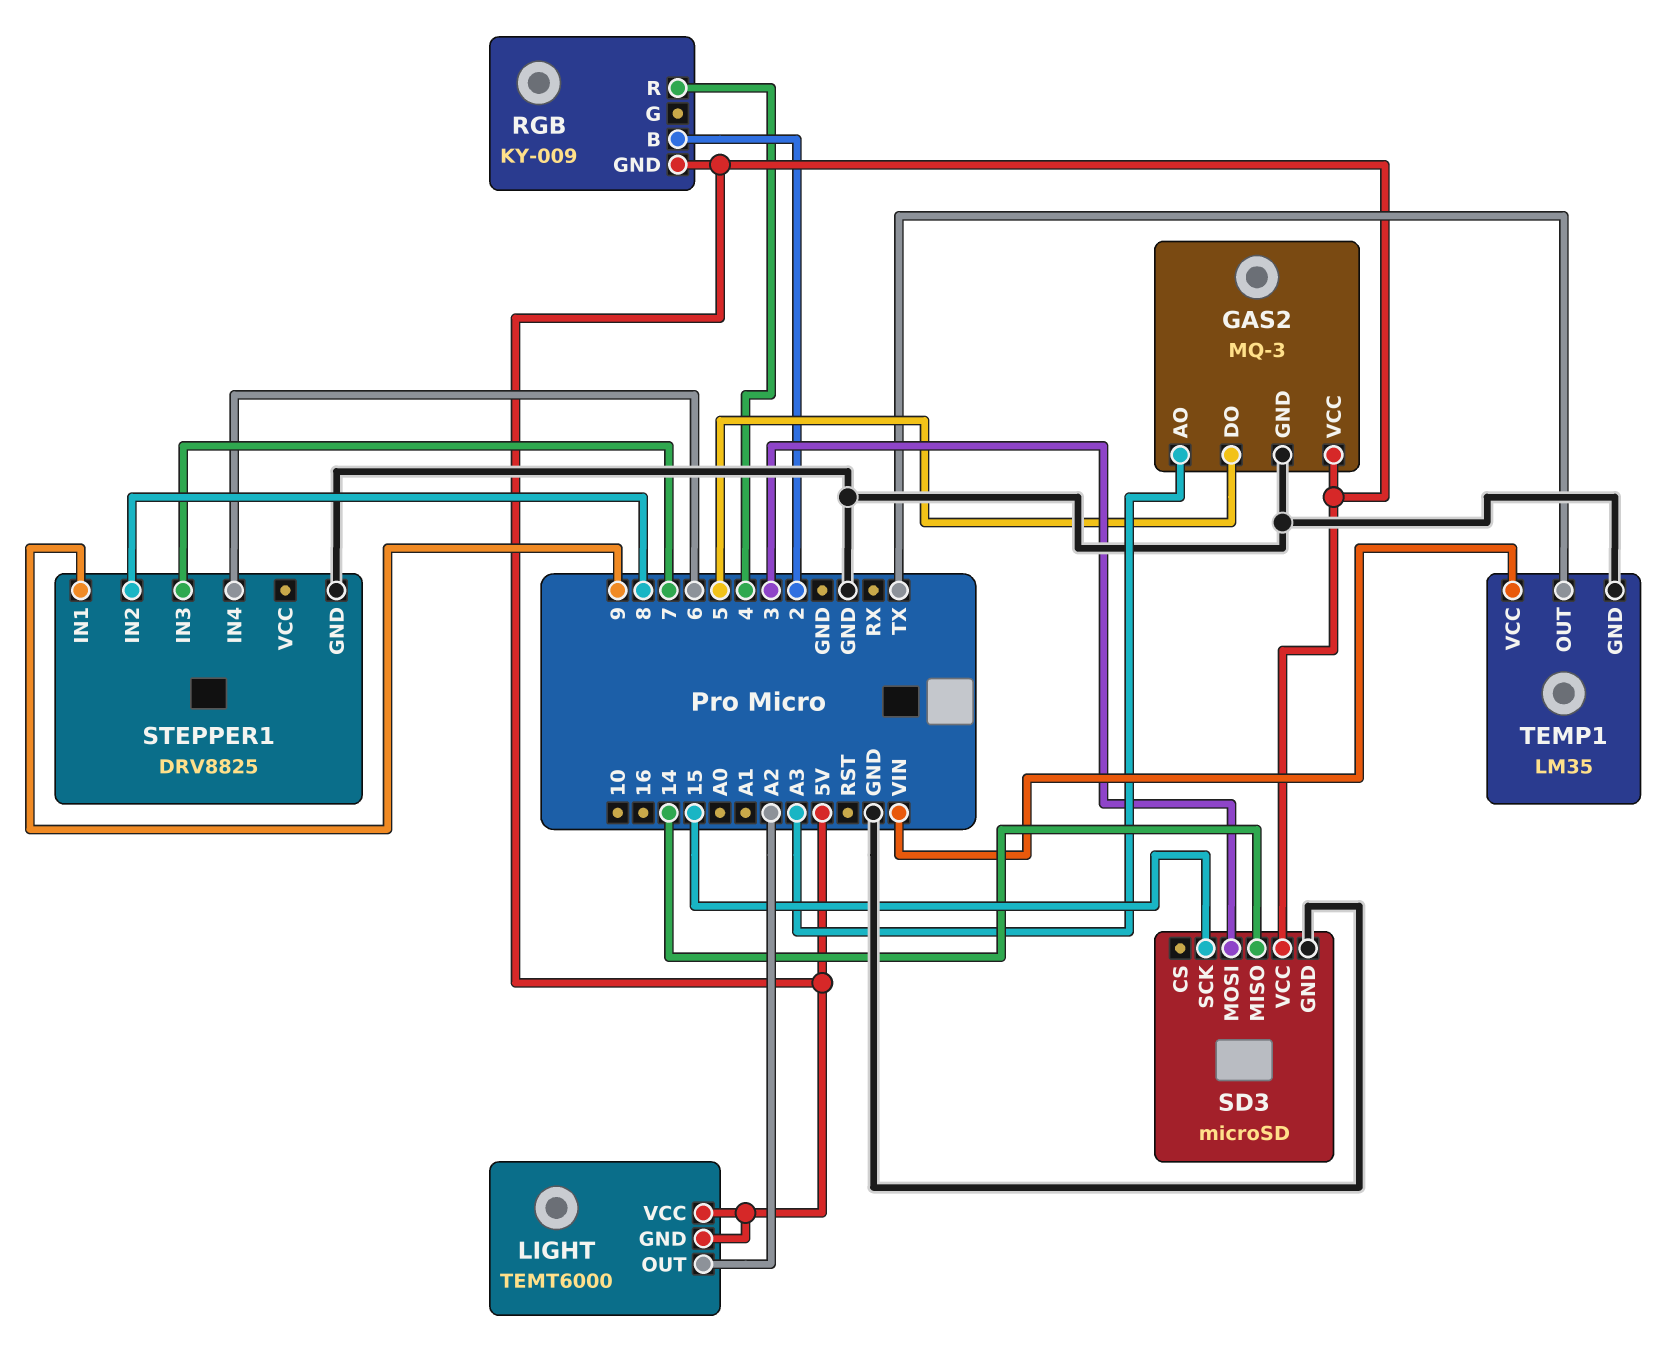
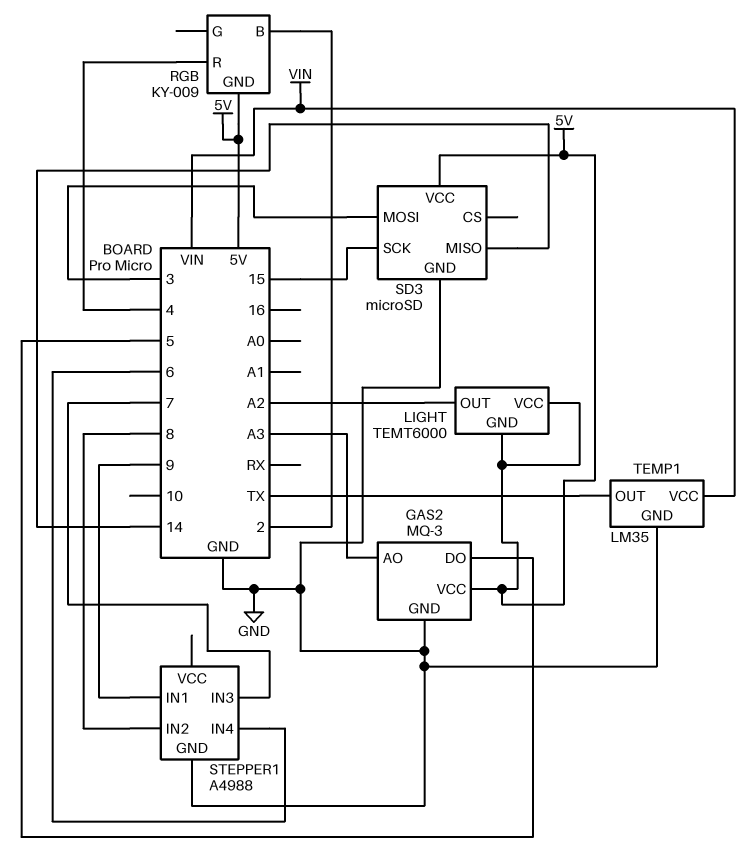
STEPPER1: DRV8825 -> A4988

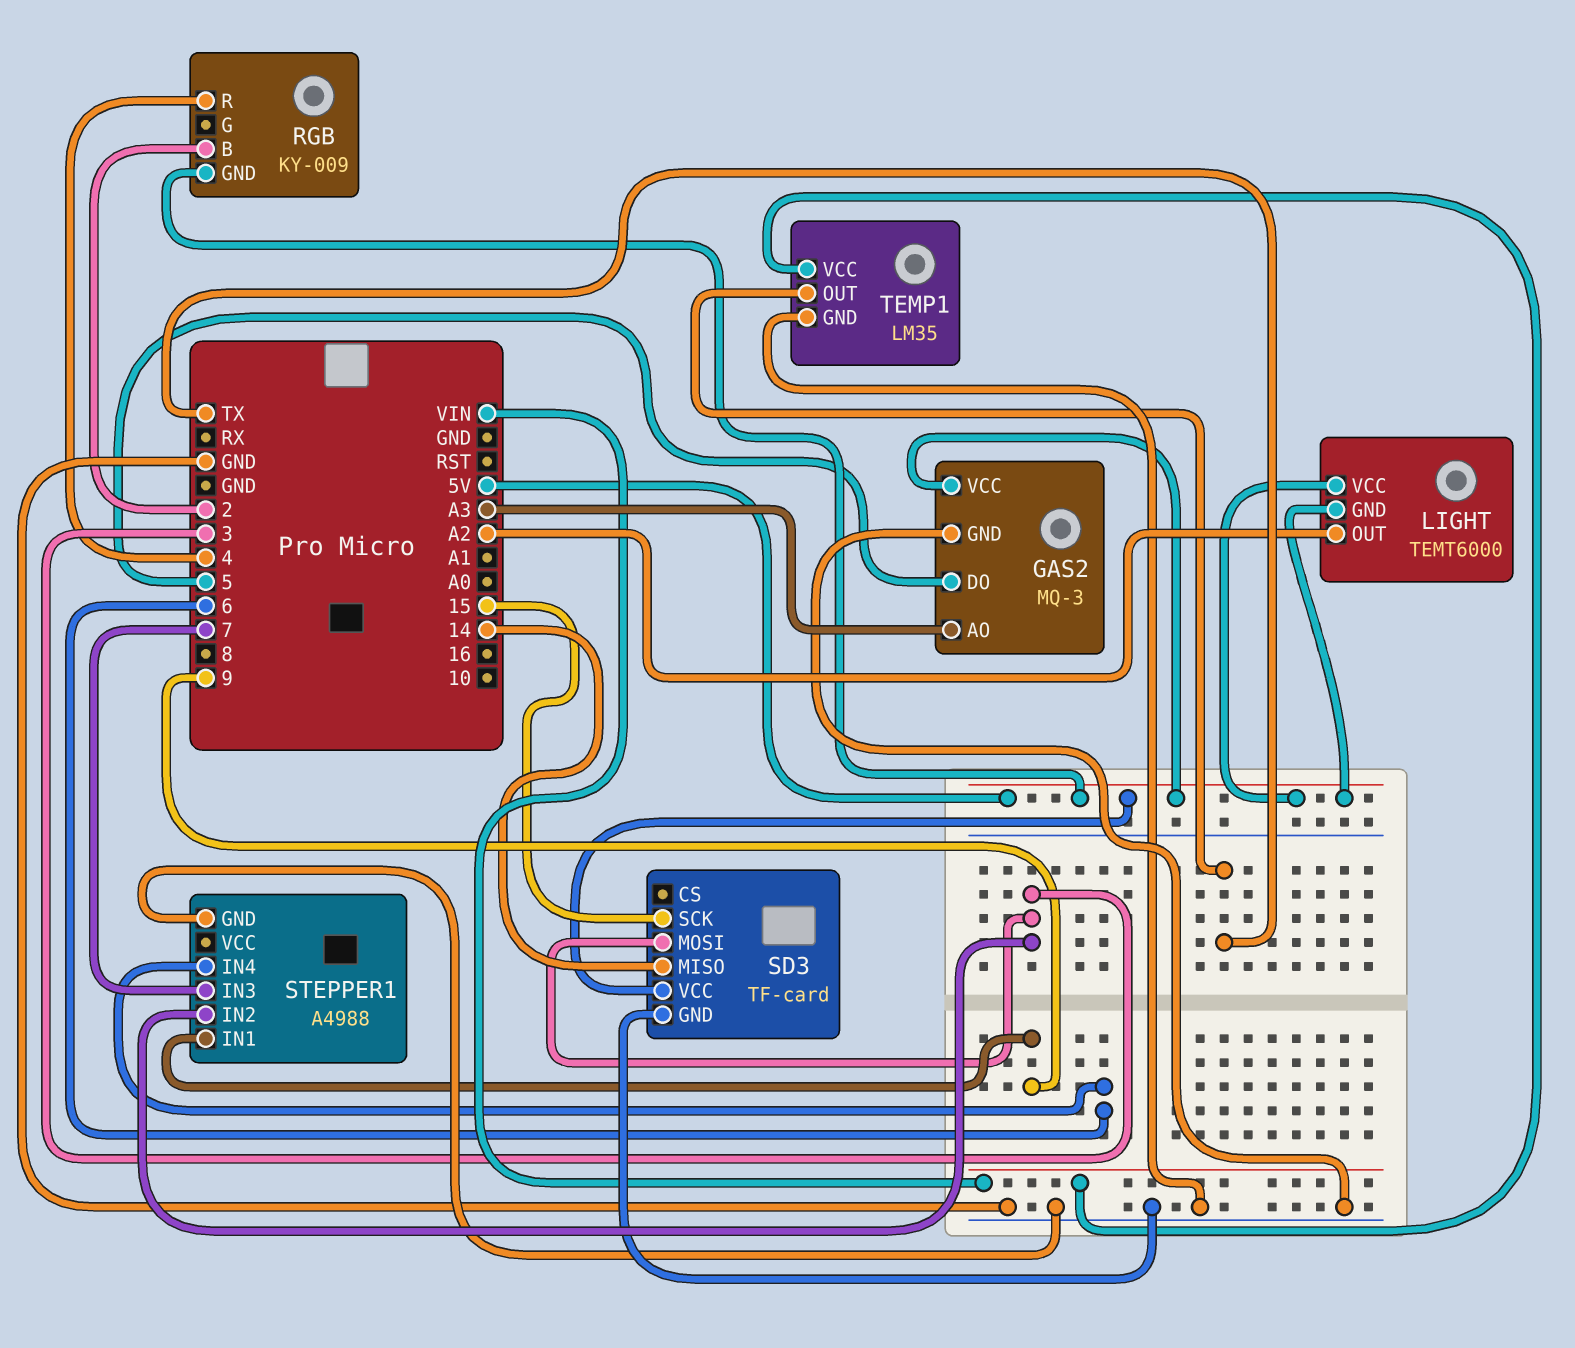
SD3: microSD -> TF-card
STEPPER1 pin IN2: 8 -> 3

